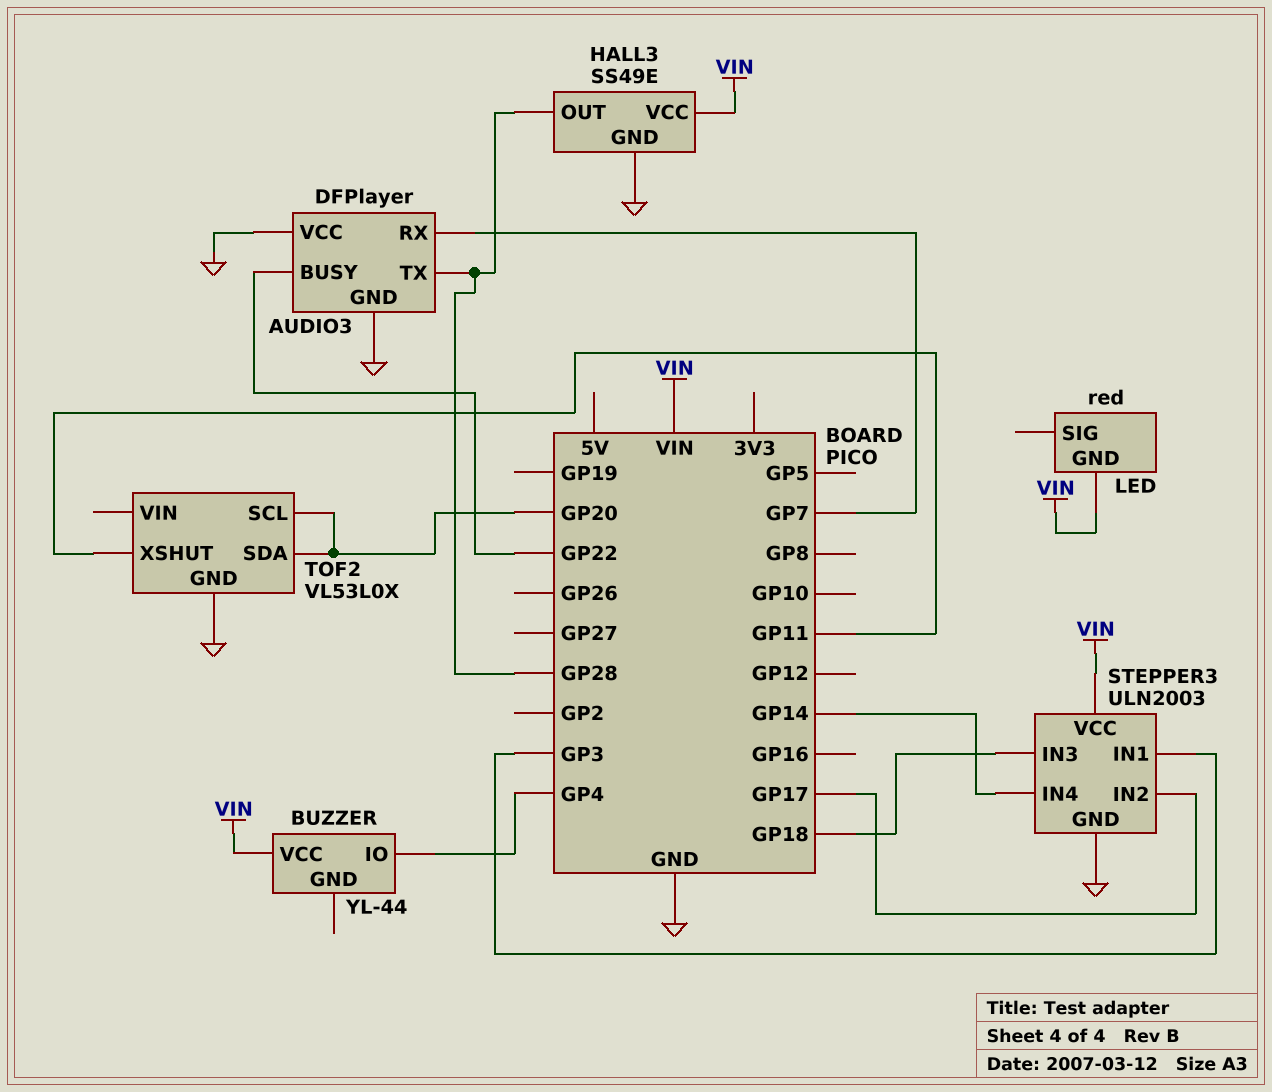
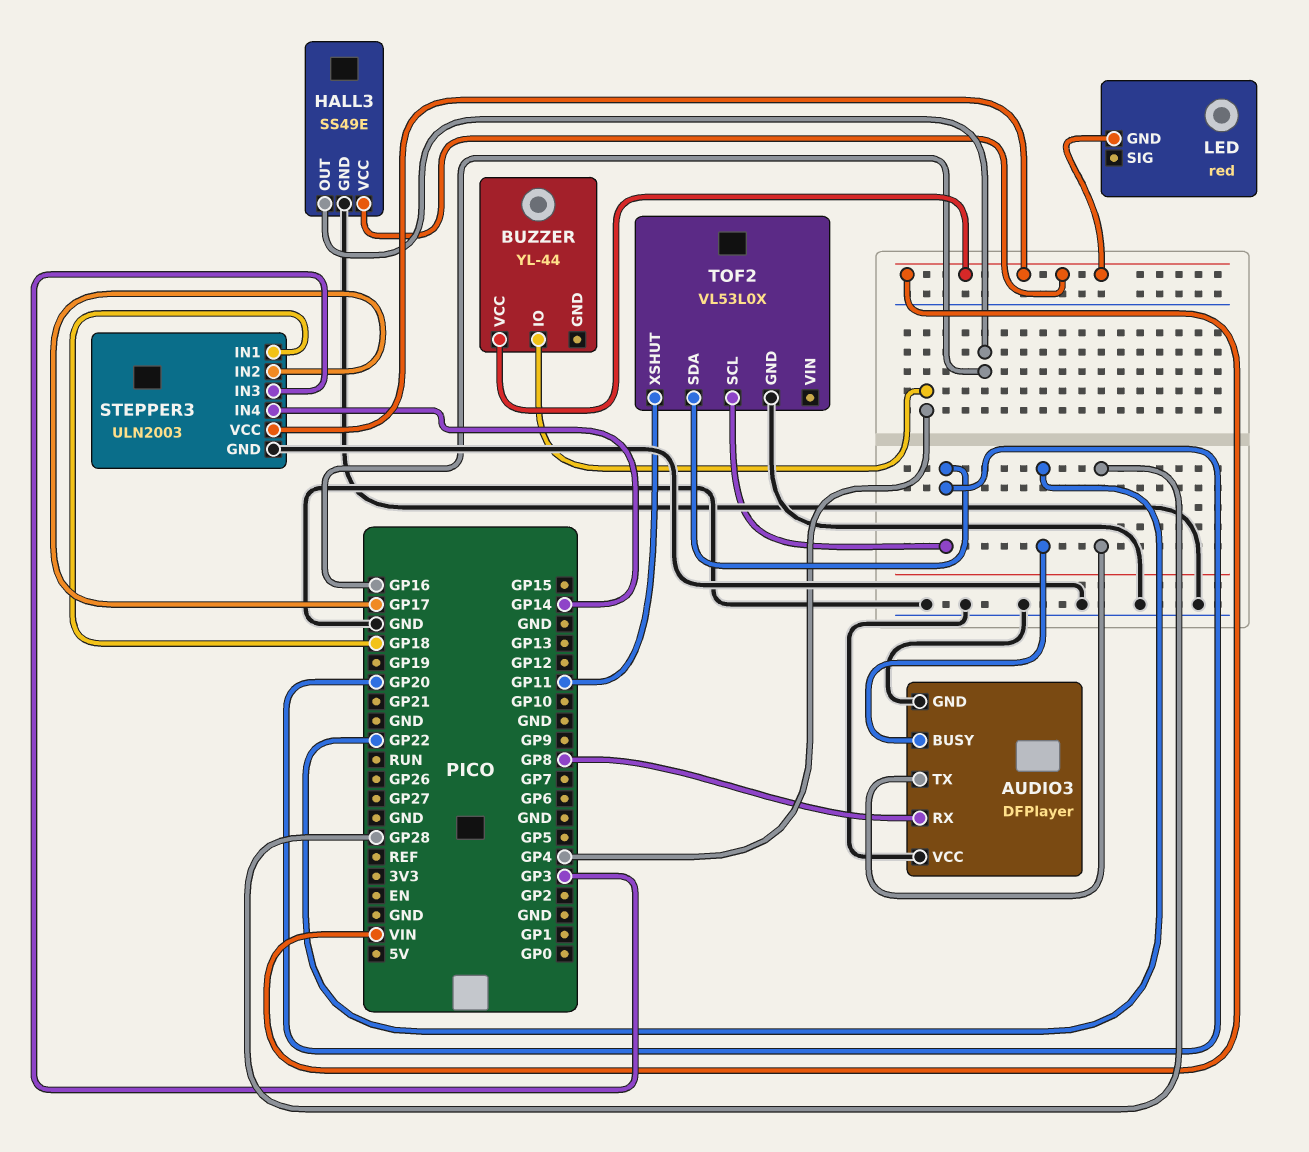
AUDIO3 pin RX: GP7 -> GP8
HALL3 pin OUT: GP28 -> GP16
STEPPER3 pin IN1: GP3 -> GP18
STEPPER3 pin IN3: GP18 -> GP3

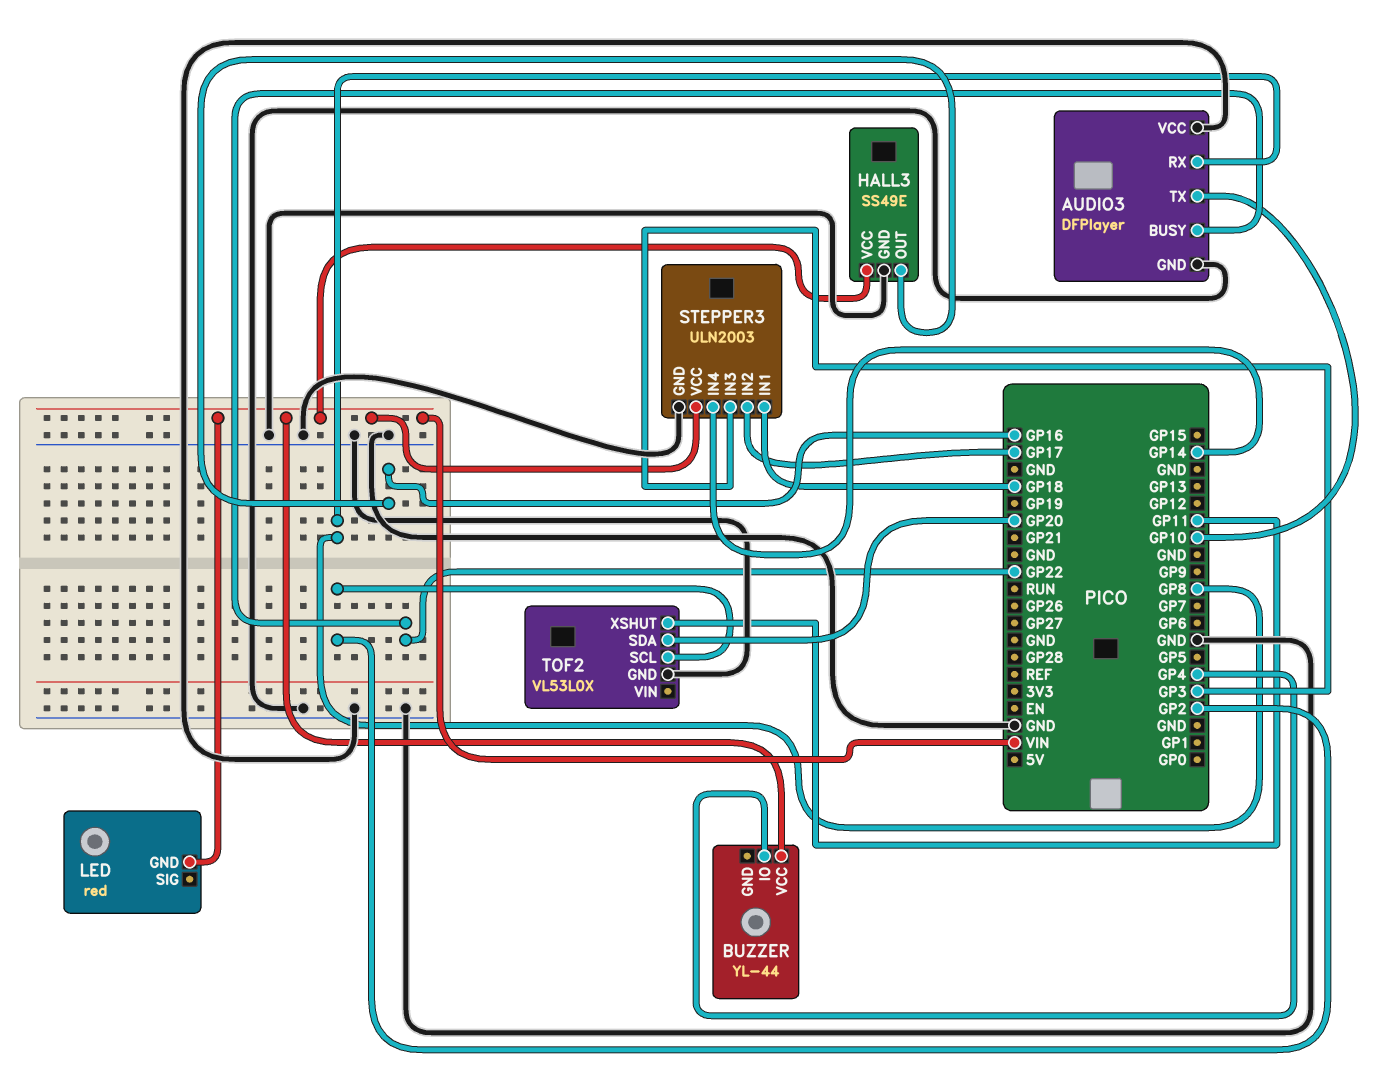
AUDIO3 pin TX: GP28 -> GP10
TOF2 pin SCL: GP20 -> GP2

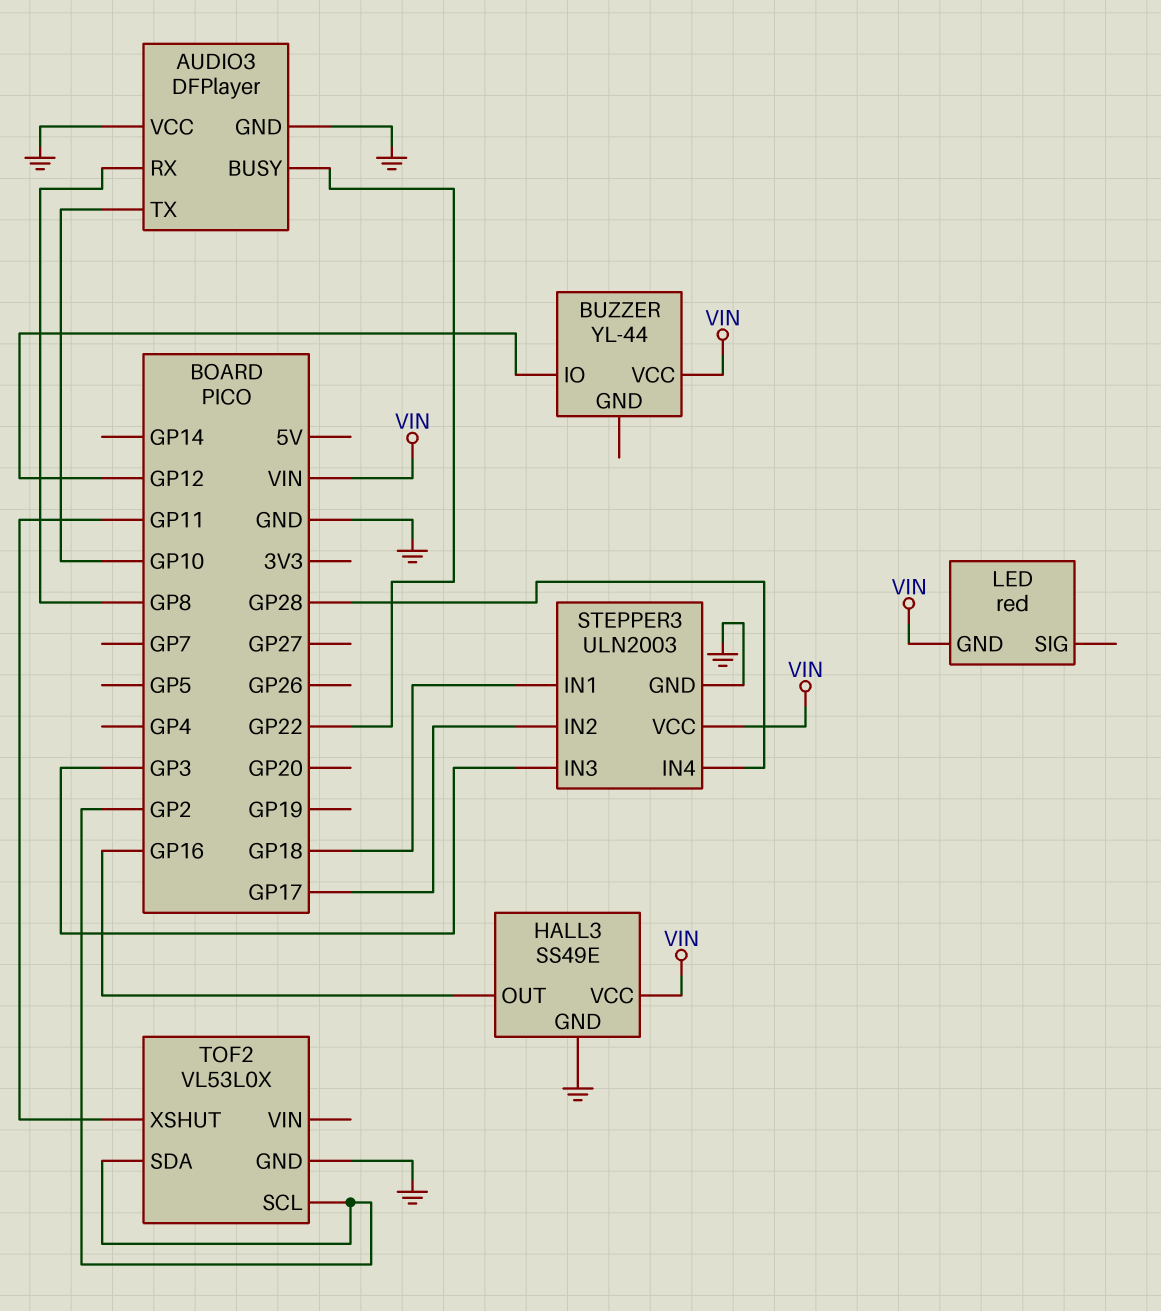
BUZZER pin IO: GP4 -> GP12
STEPPER3 pin IN4: GP14 -> GP28
TOF2 pin SDA: GP20 -> GP2

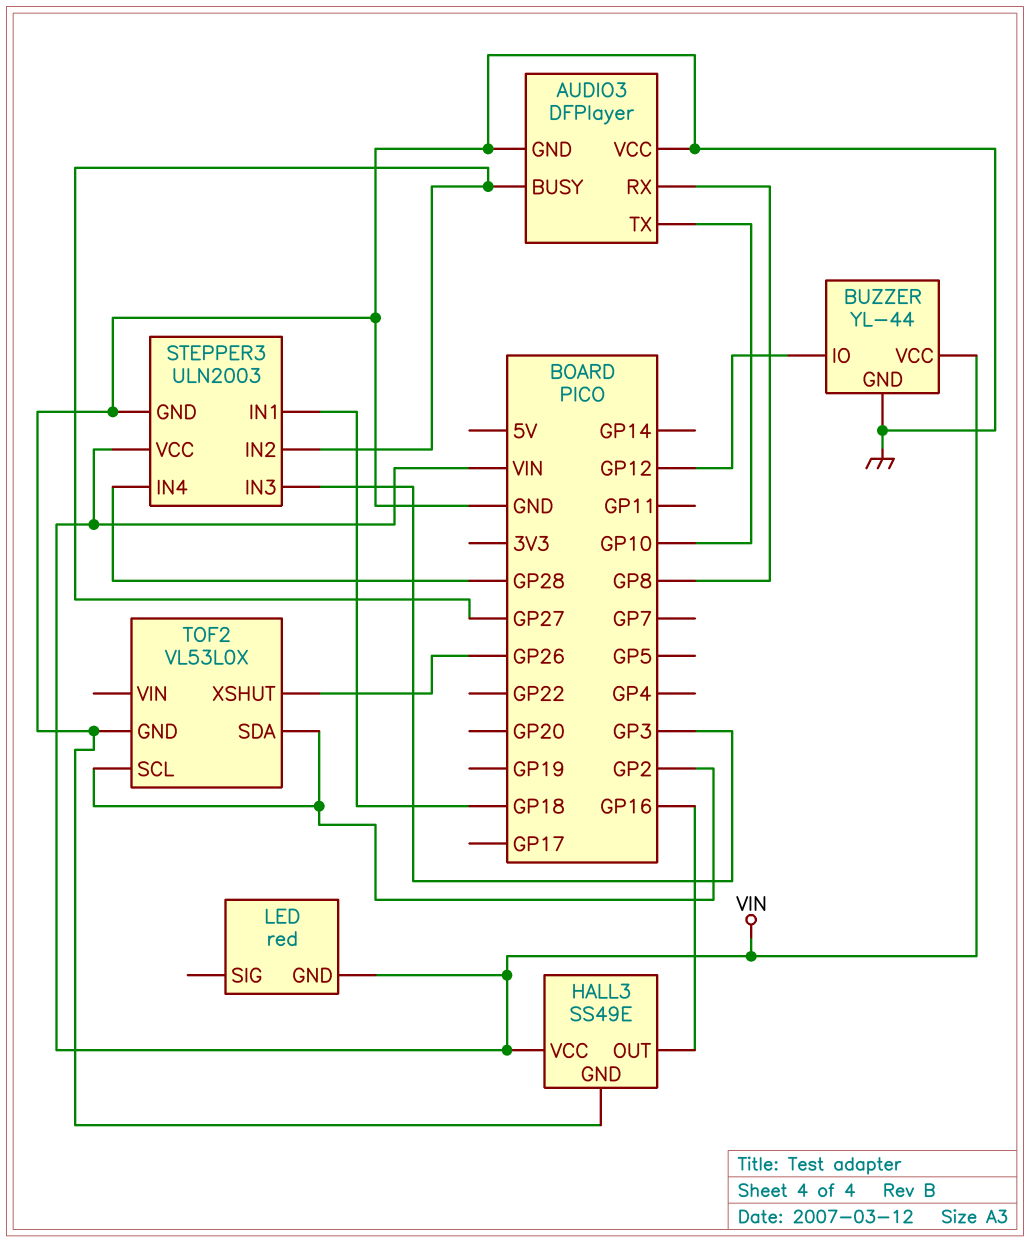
AUDIO3 pin BUSY: GP22 -> GP27
BUZZER pin GND: none -> GND
STEPPER3 pin IN2: GP17 -> GP27
TOF2 pin XSHUT: GP11 -> GP26

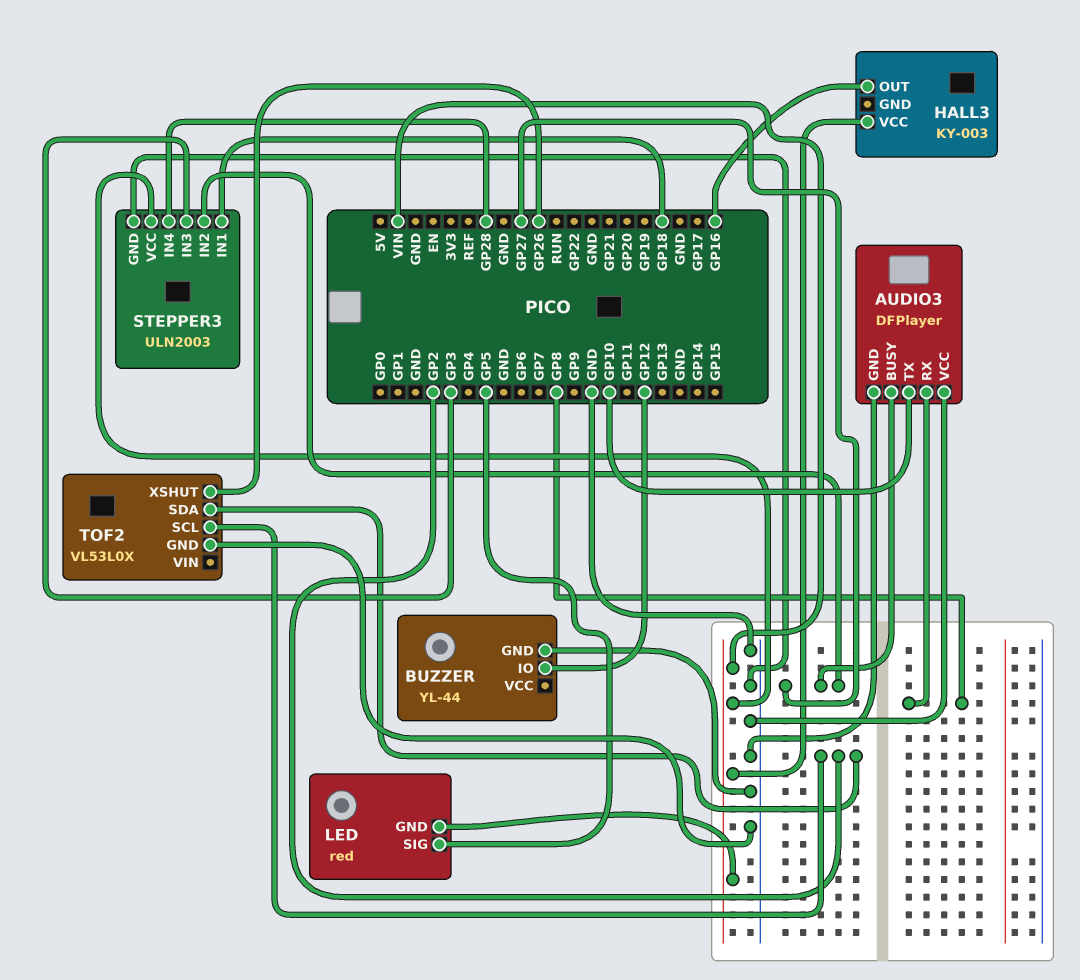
BUZZER pin VCC: VIN -> none
HALL3: SS49E -> KY-003
HALL3 pin GND: GND -> none
LED pin SIG: none -> GP5

